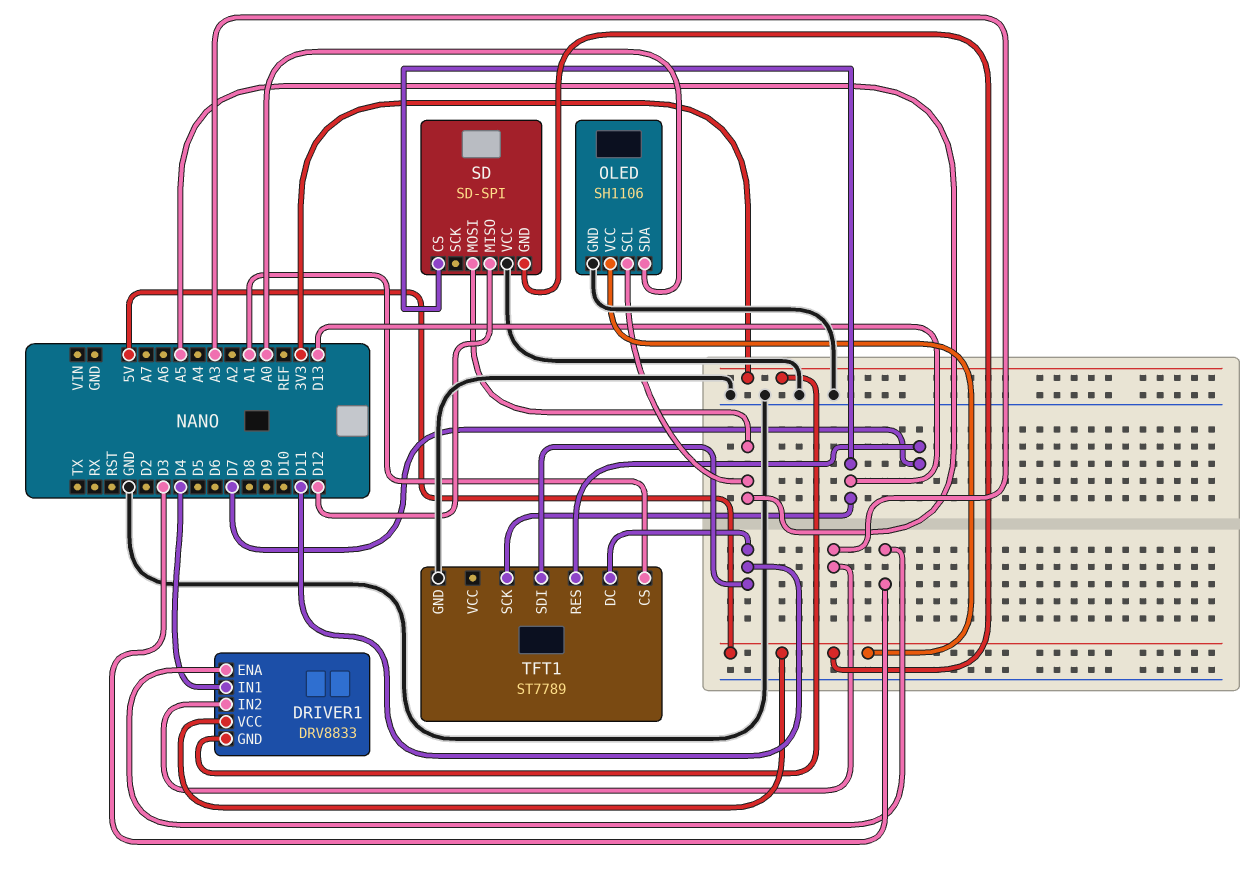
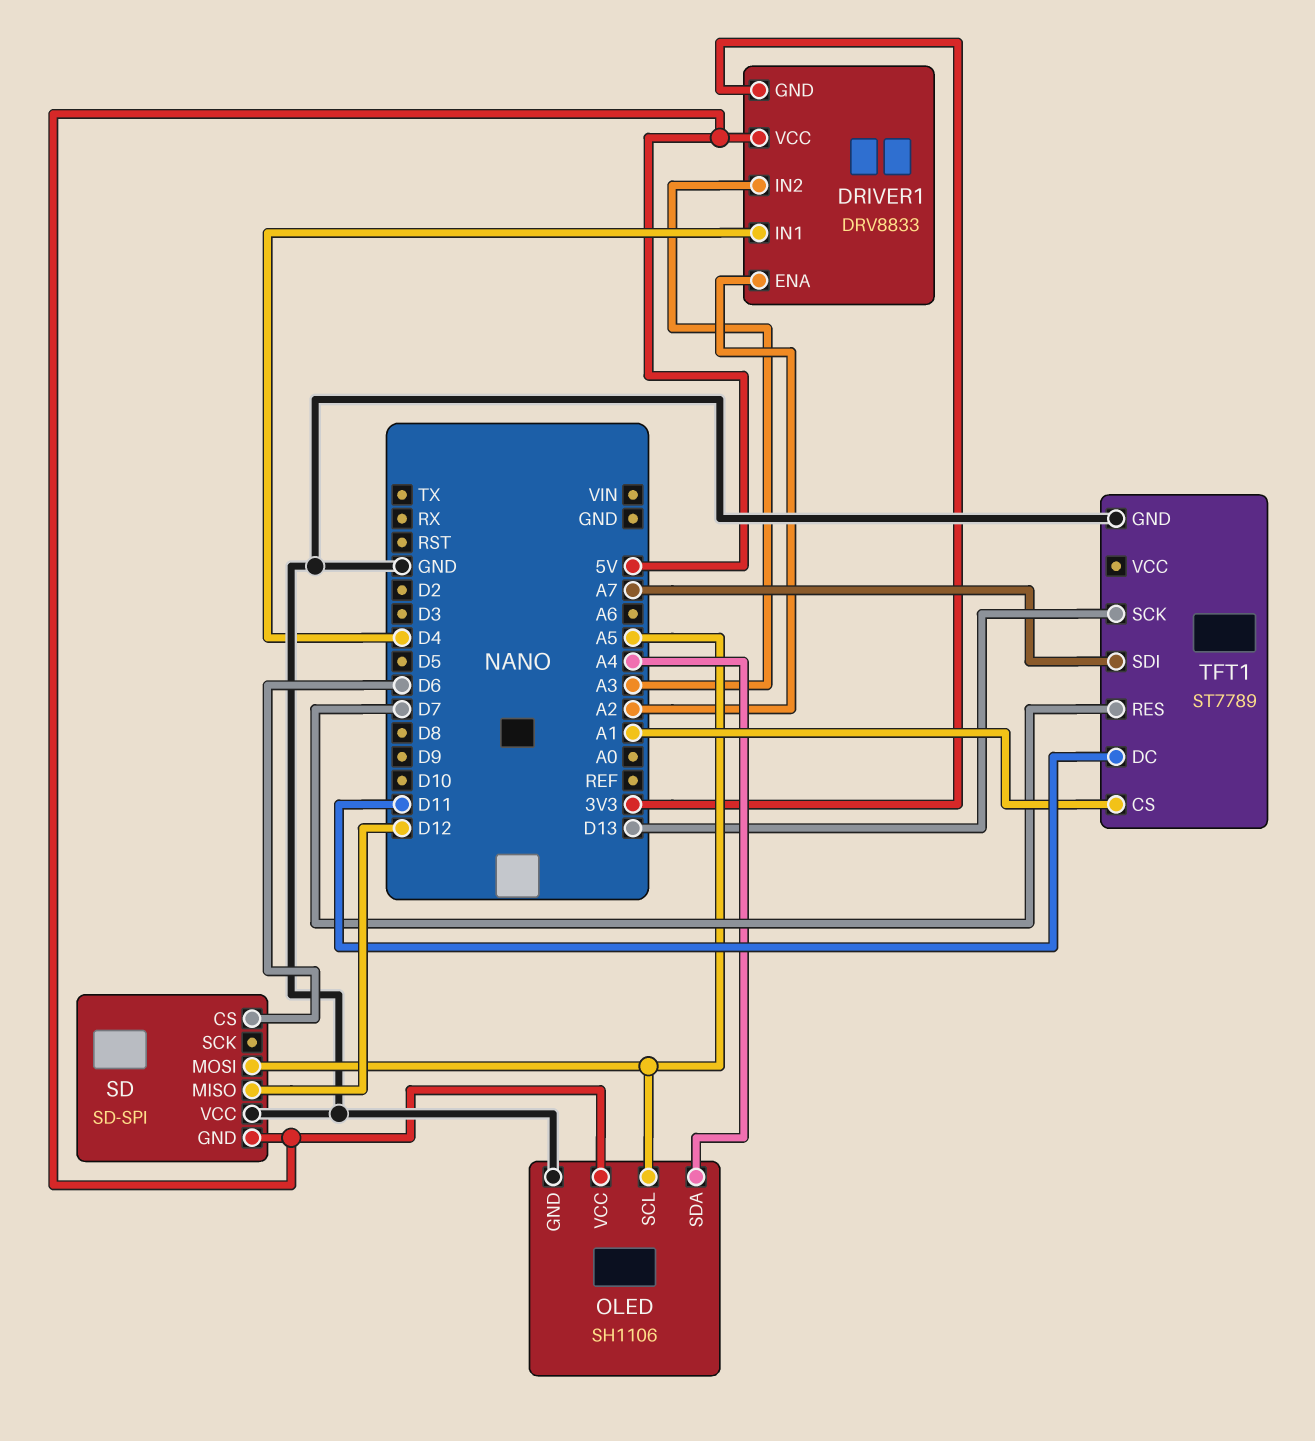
DRIVER1 pin ENA: D3 -> A2
OLED pin SDA: A0 -> A4
SD pin CS: D13 -> D6
TFT1 pin SDI: D11 -> A7

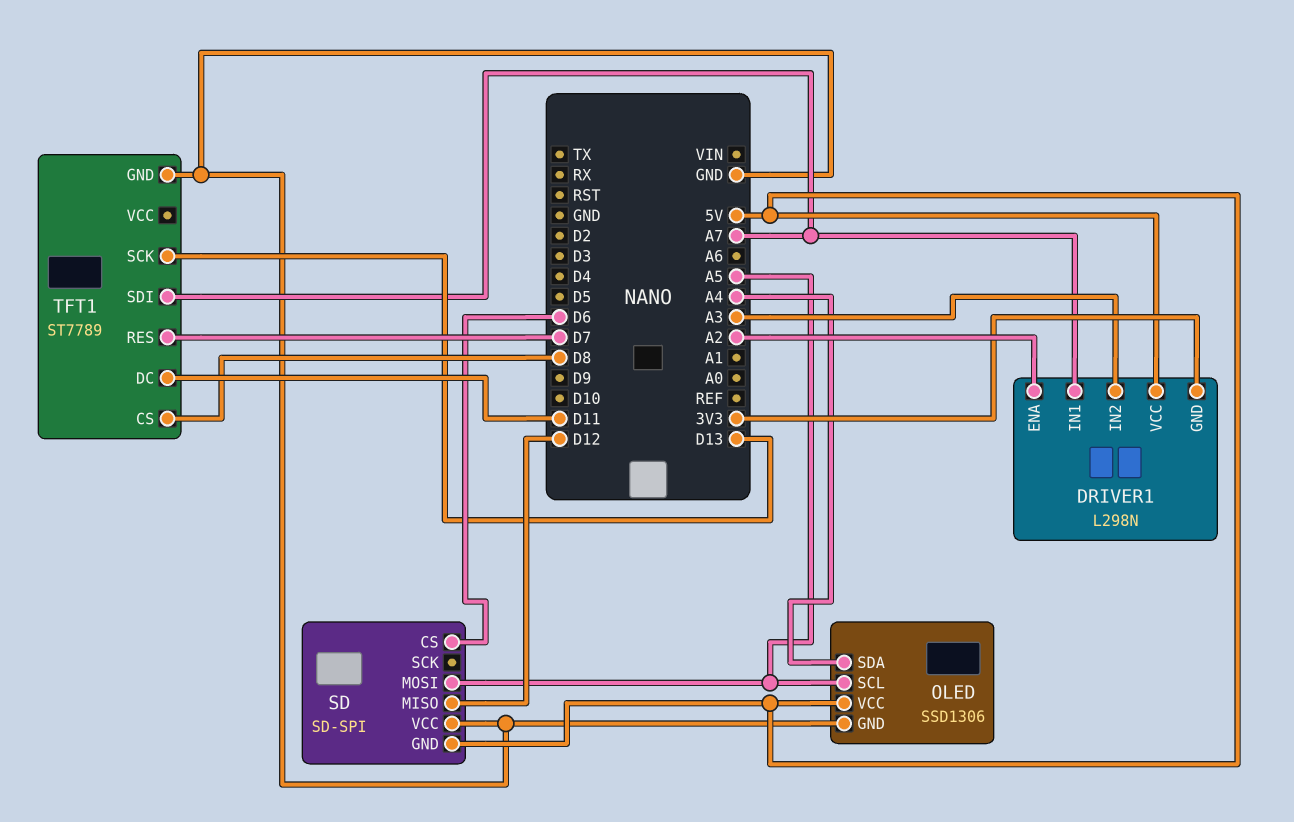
DRIVER1: DRV8833 -> L298N
DRIVER1 pin IN1: D4 -> A7
OLED: SH1106 -> SSD1306
TFT1 pin CS: A1 -> D8

